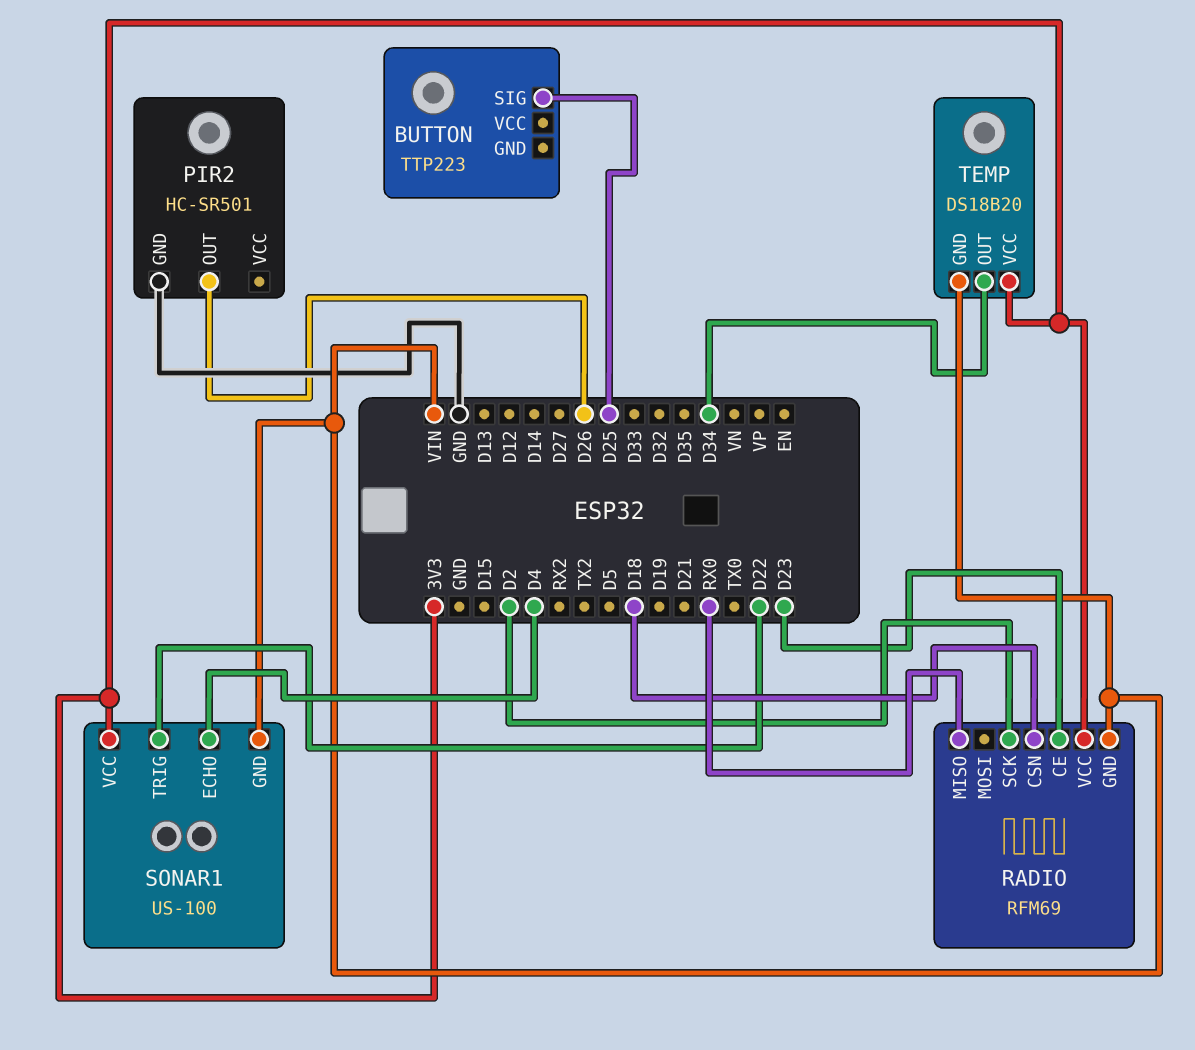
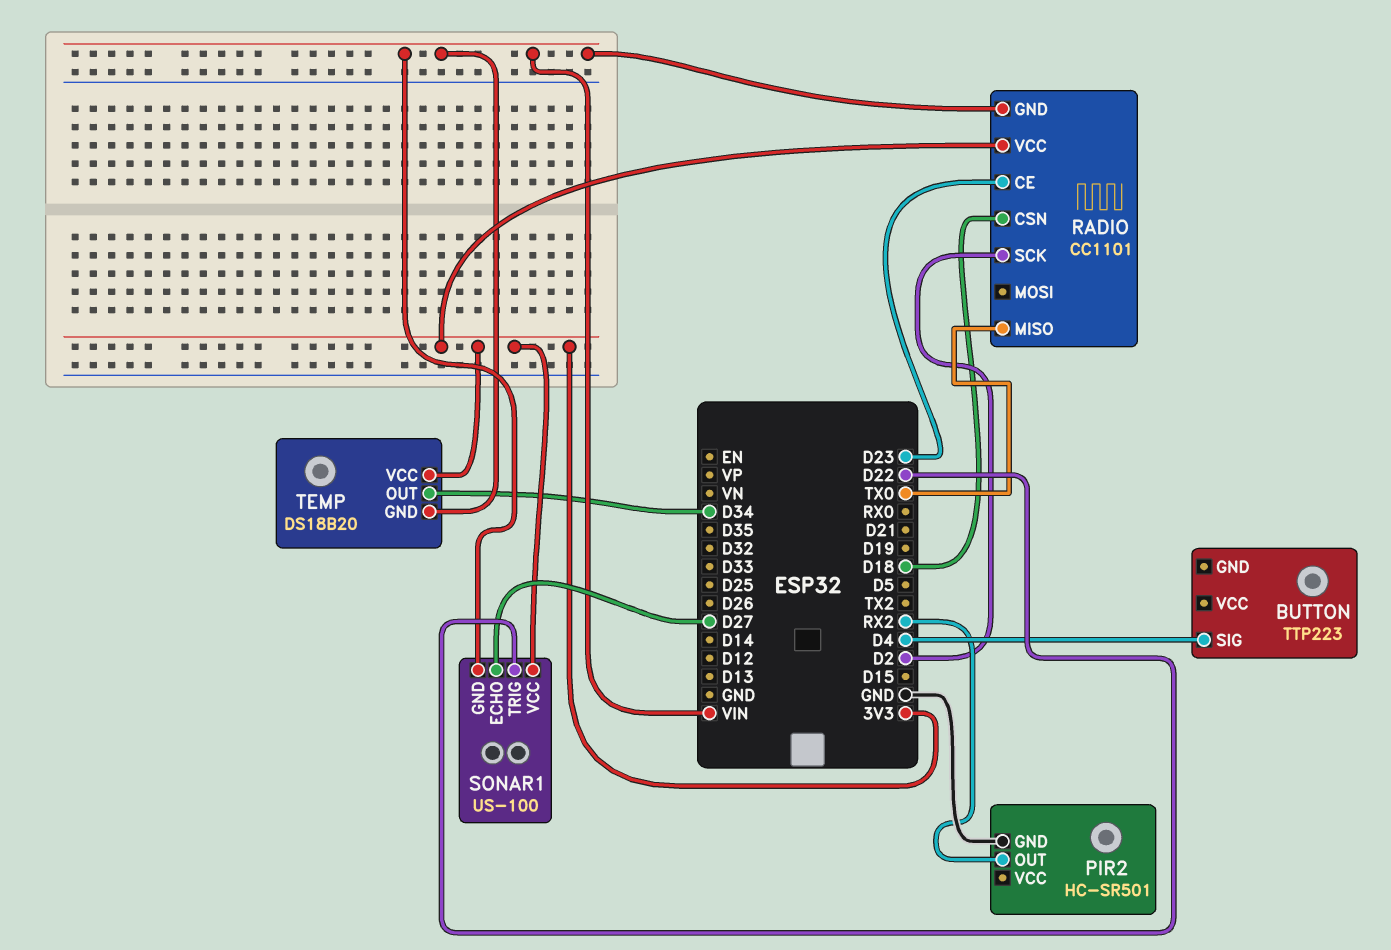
BUTTON pin SIG: D25 -> D4
PIR2 pin OUT: D26 -> RX2
RADIO: RFM69 -> CC1101
RADIO pin MISO: RX0 -> TX0
SONAR1 pin ECHO: D4 -> D27

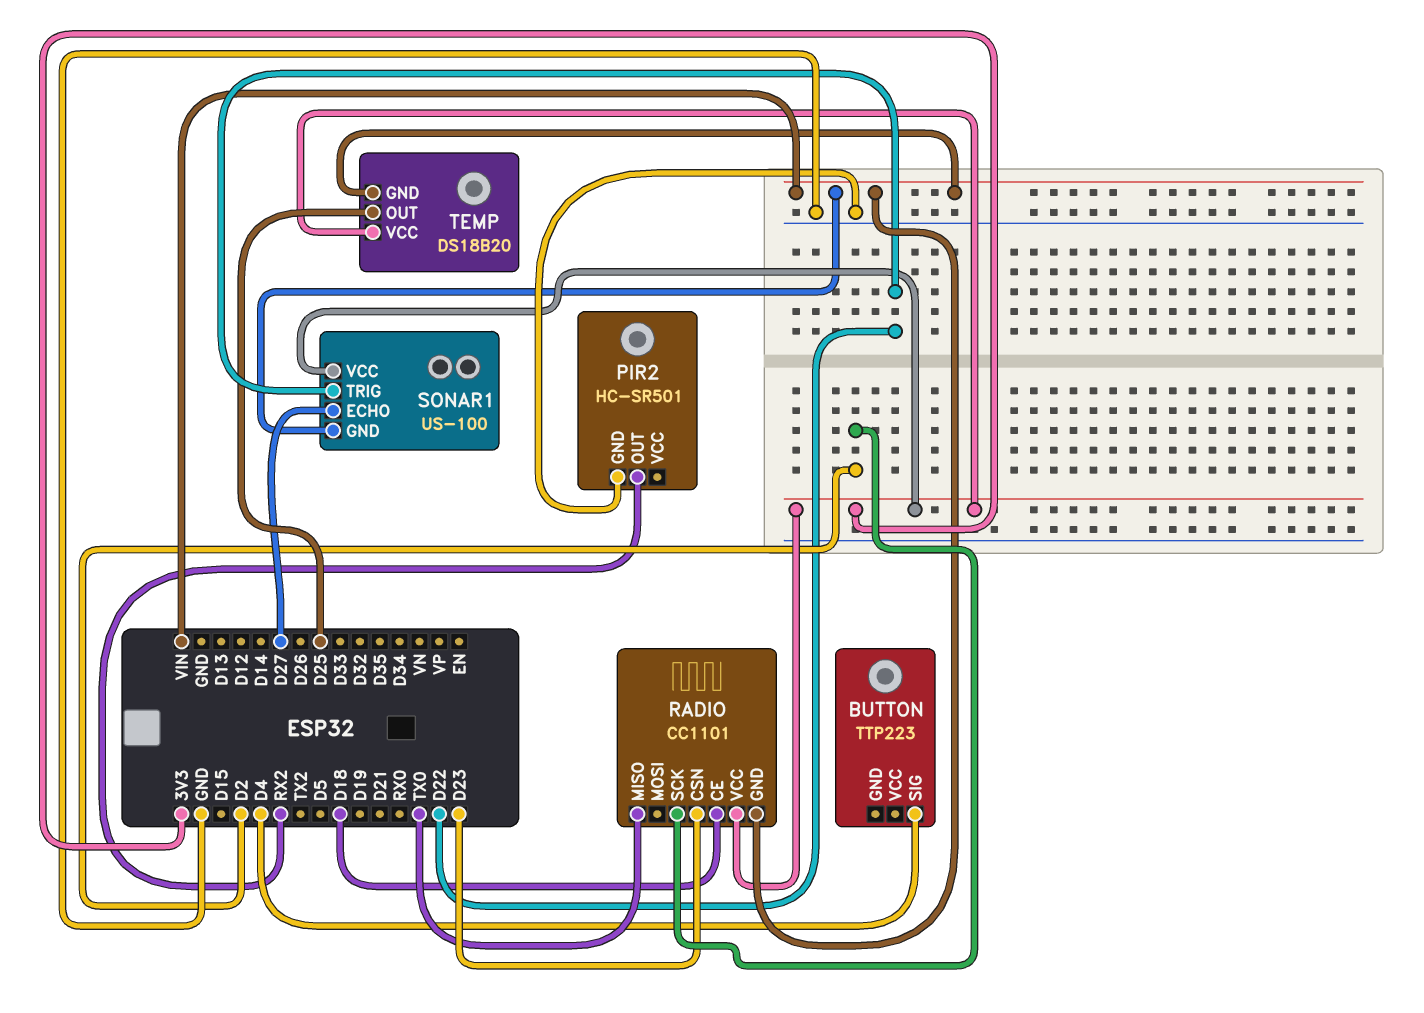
RADIO pin CE: D23 -> D18
RADIO pin CSN: D18 -> D23
TEMP pin OUT: D34 -> D25

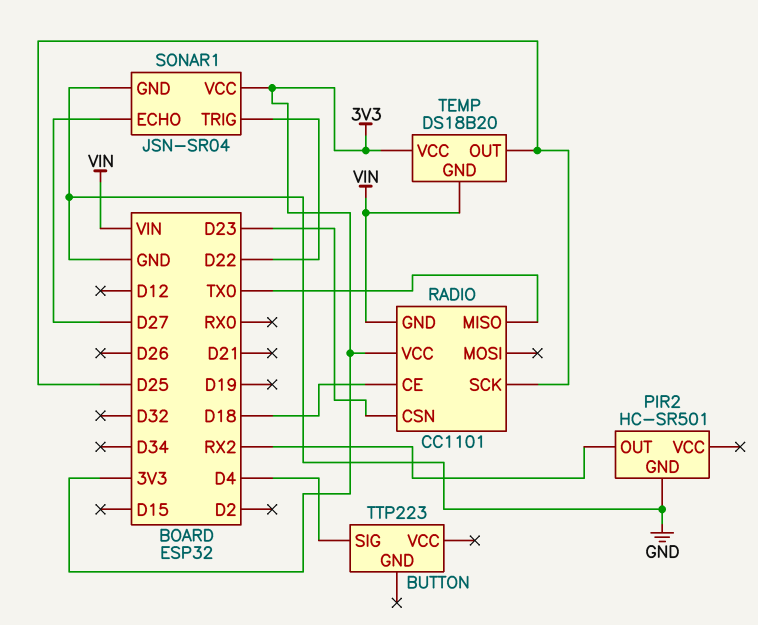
RADIO pin SCK: D2 -> D25
SONAR1: US-100 -> JSN-SR04
SONAR1 pin GND: VIN -> GND

